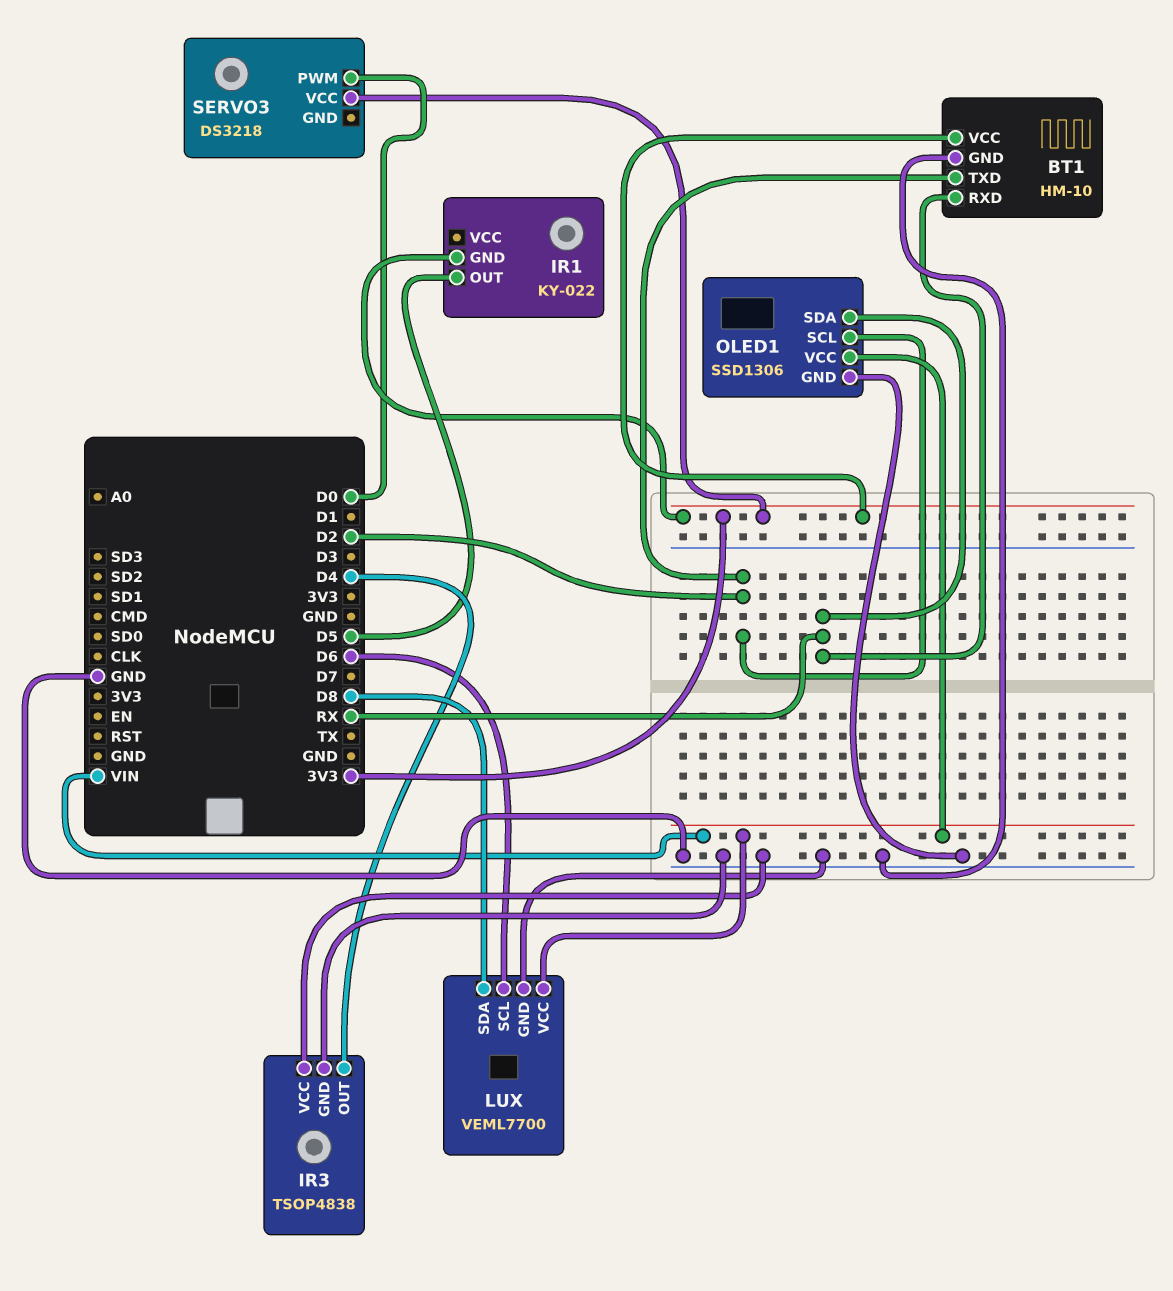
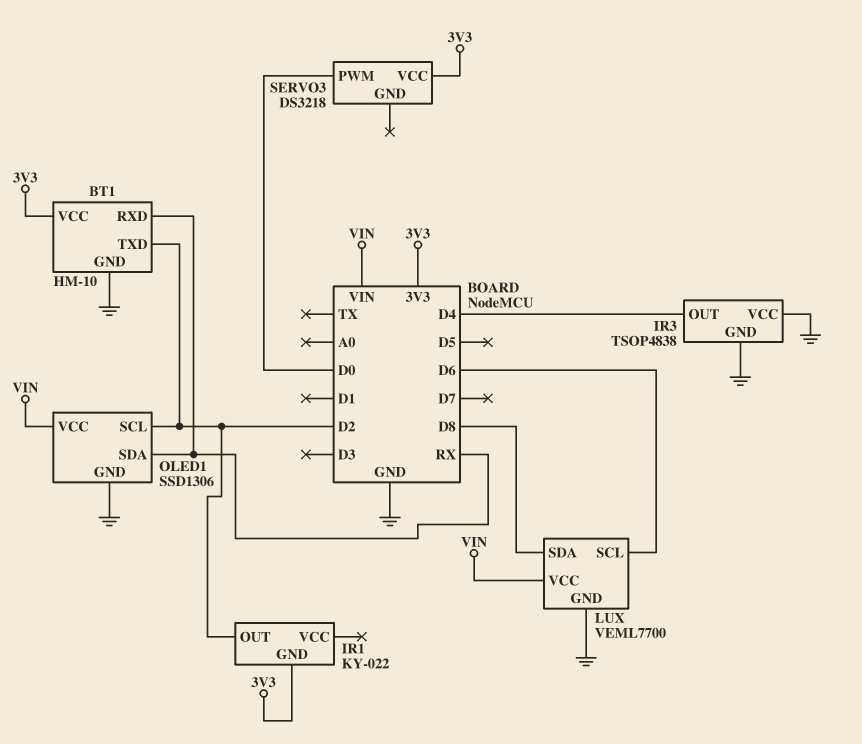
IR1 pin OUT: D5 -> D2

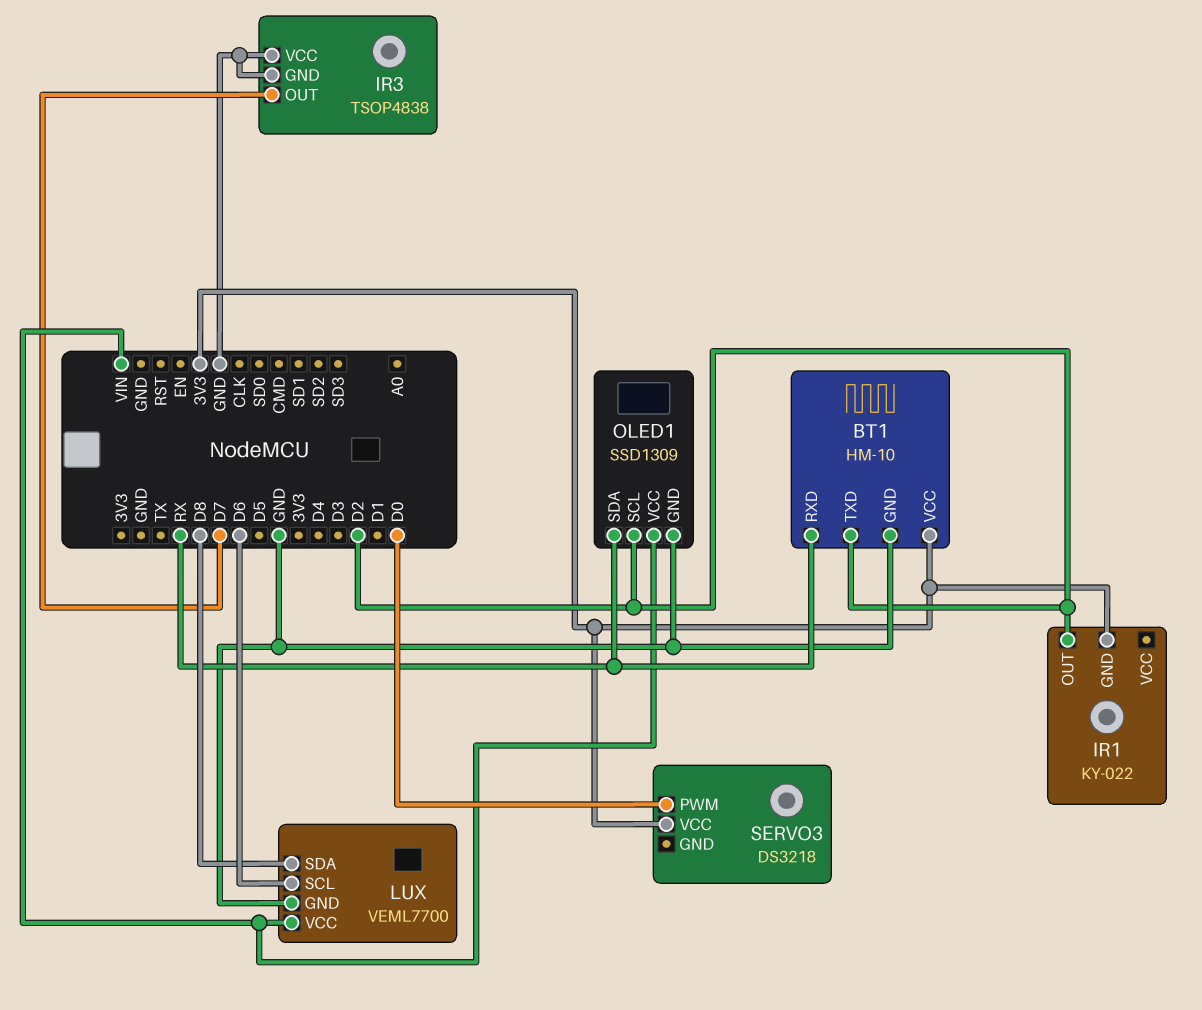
IR3 pin OUT: D4 -> D7
OLED1: SSD1306 -> SSD1309

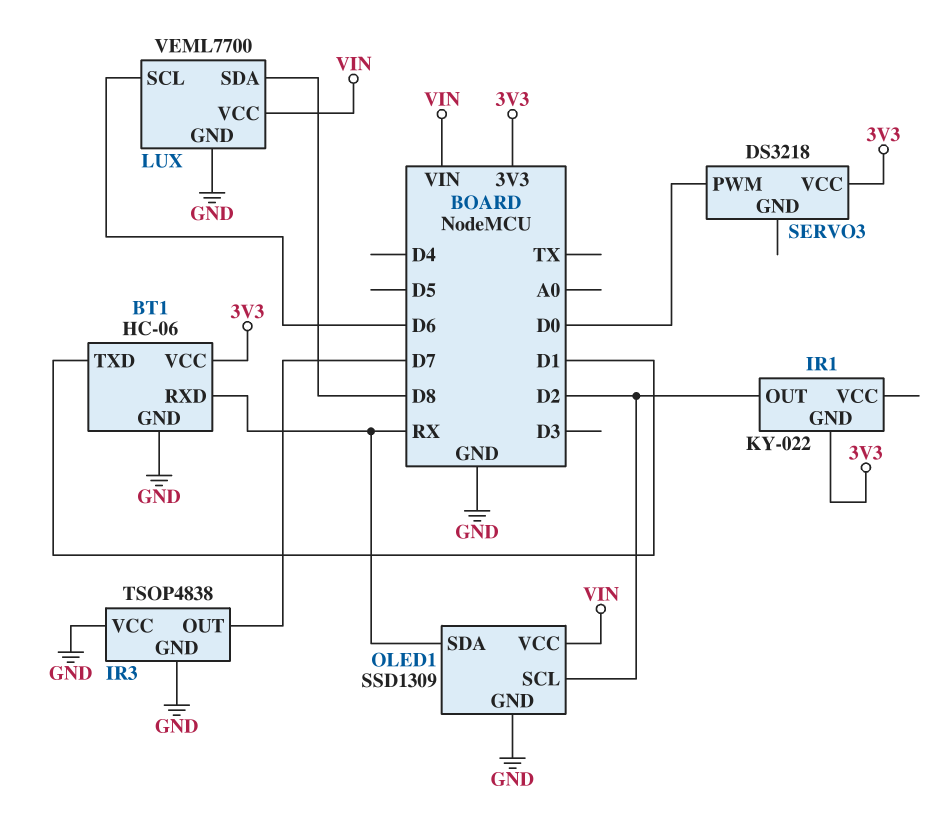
BT1: HM-10 -> HC-06
BT1 pin TXD: D2 -> D1

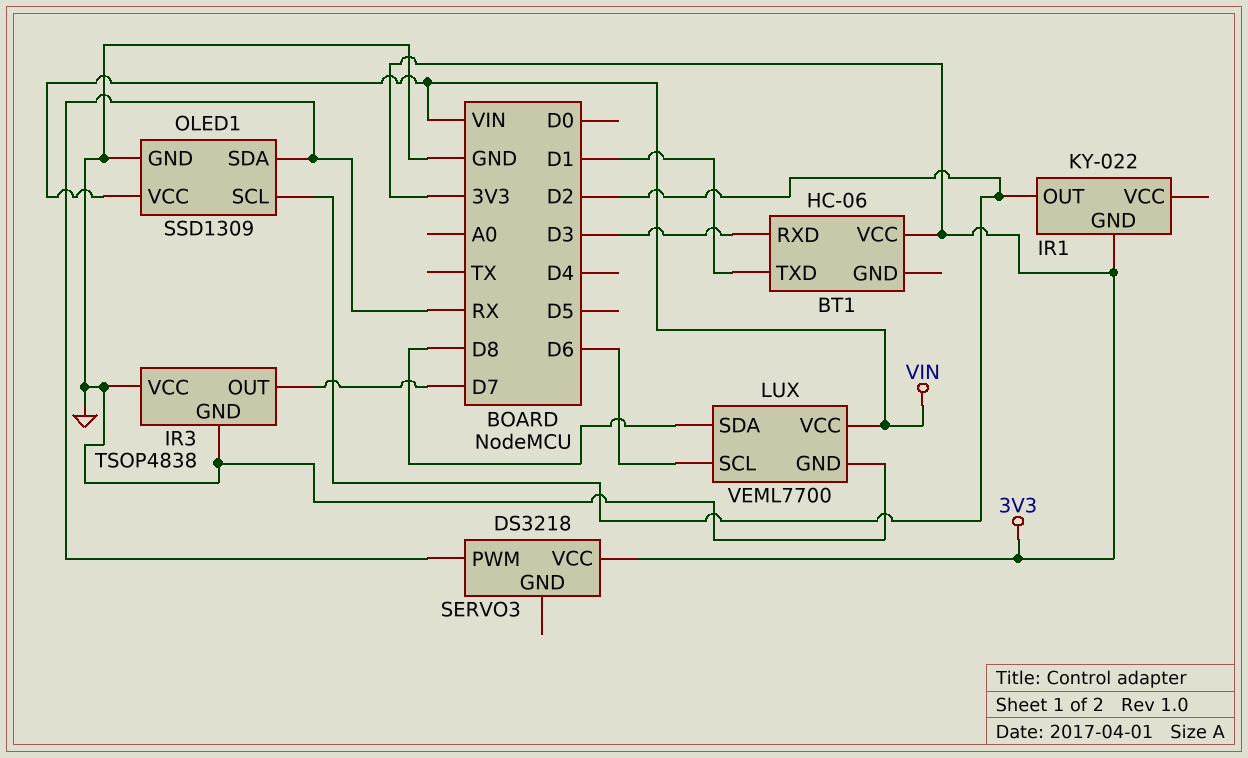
BT1 pin GND: GND -> none
BT1 pin RXD: RX -> D3
SERVO3 pin PWM: D0 -> RX

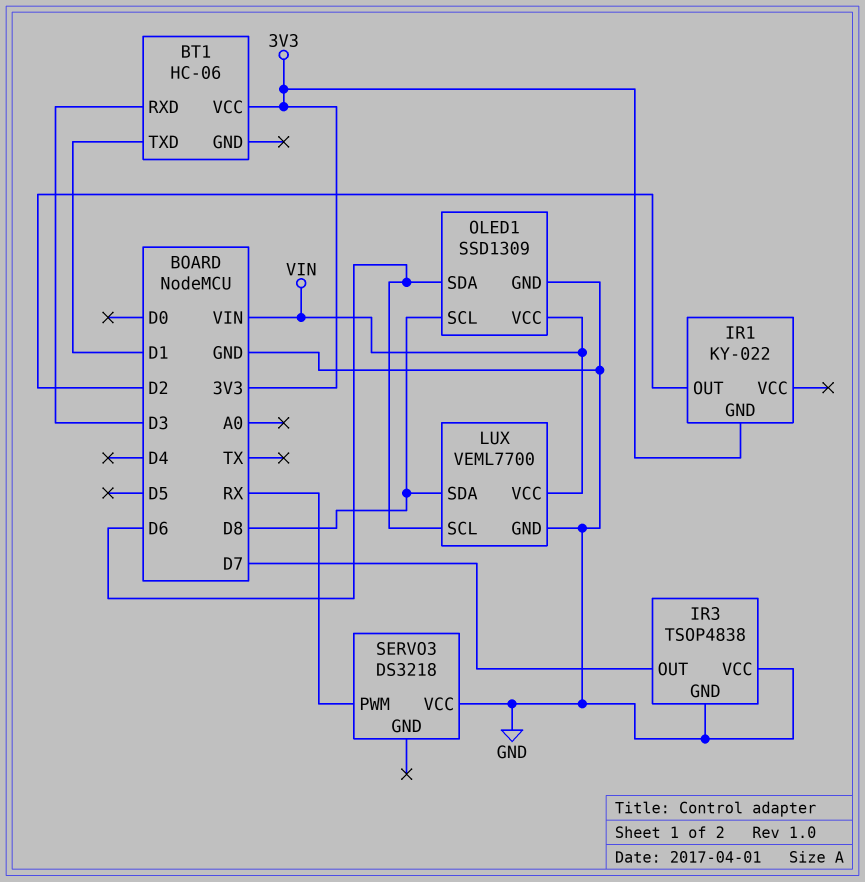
OLED1 pin SCL: D2 -> D8
OLED1 pin SDA: RX -> D6
SERVO3 pin VCC: 3V3 -> GND

